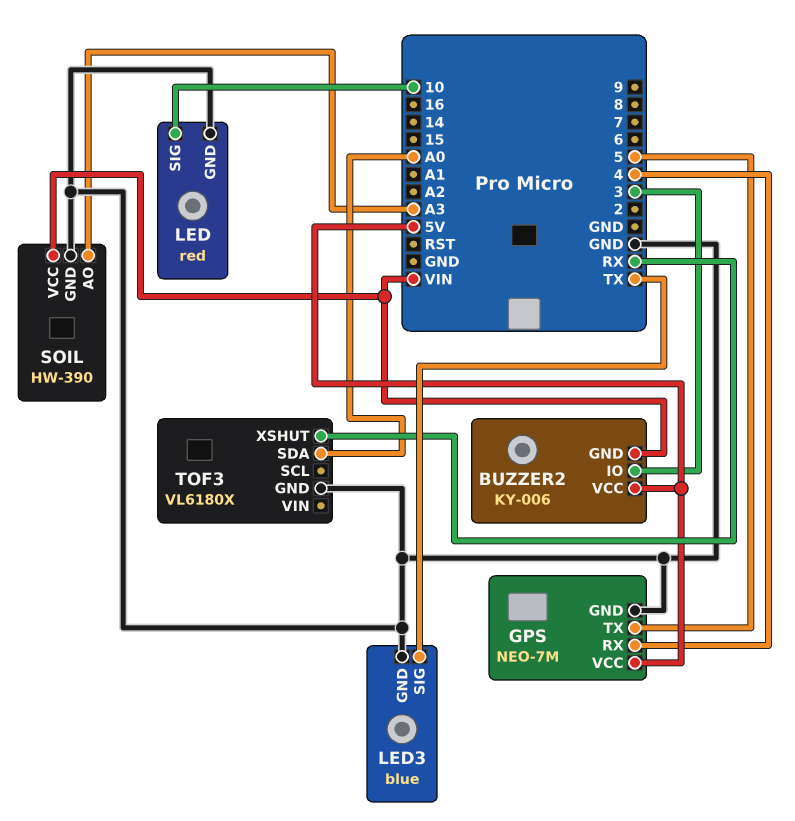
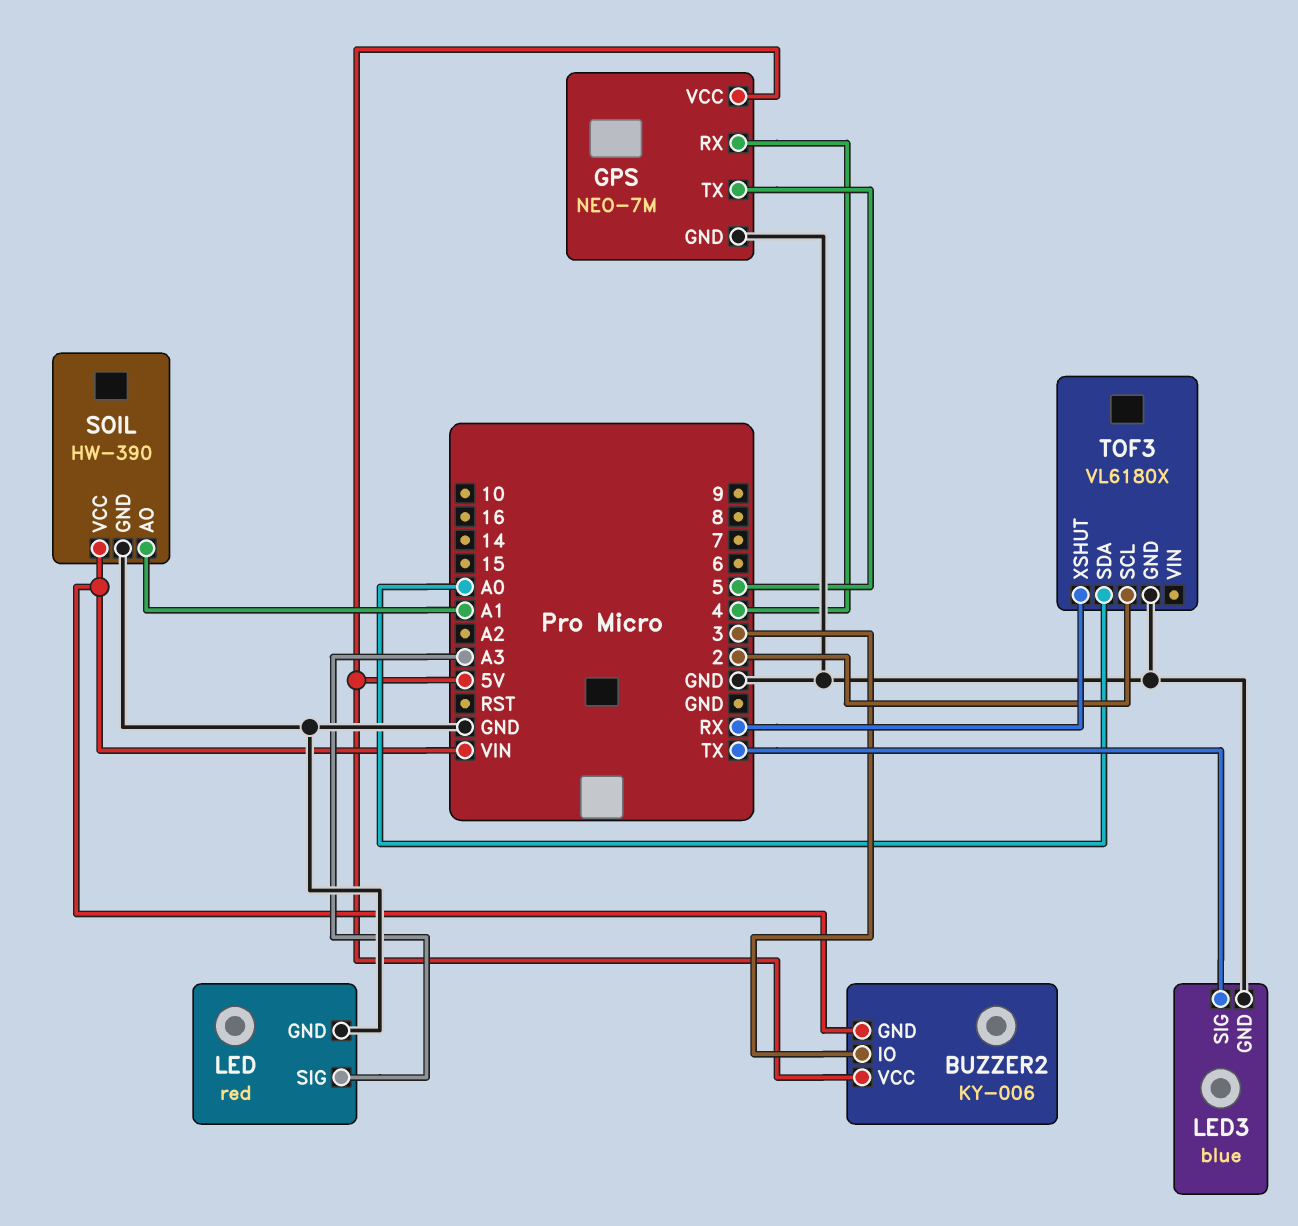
LED pin SIG: 10 -> A3
SOIL pin AO: A3 -> A1
TOF3 pin SCL: none -> 2

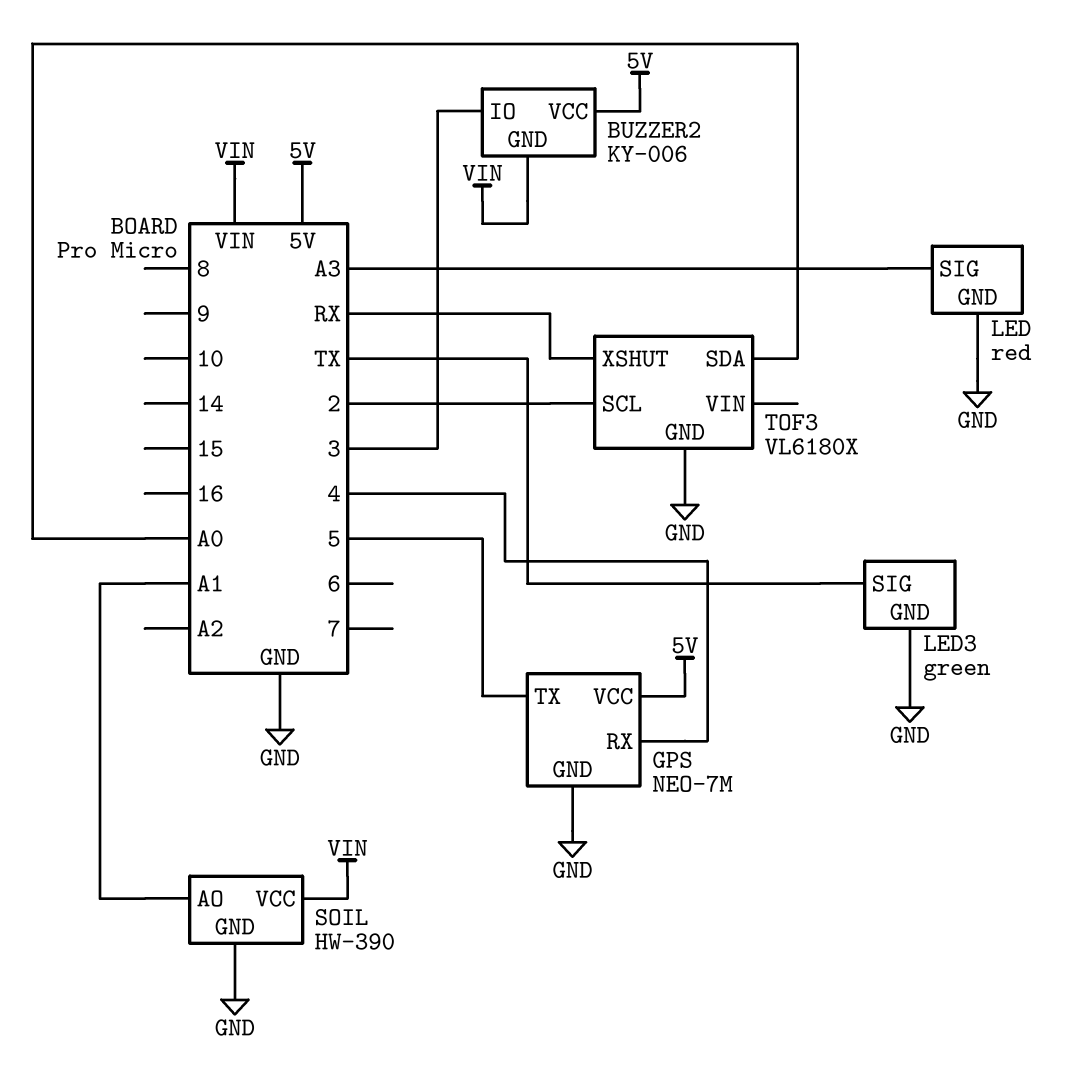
LED3: blue -> green

